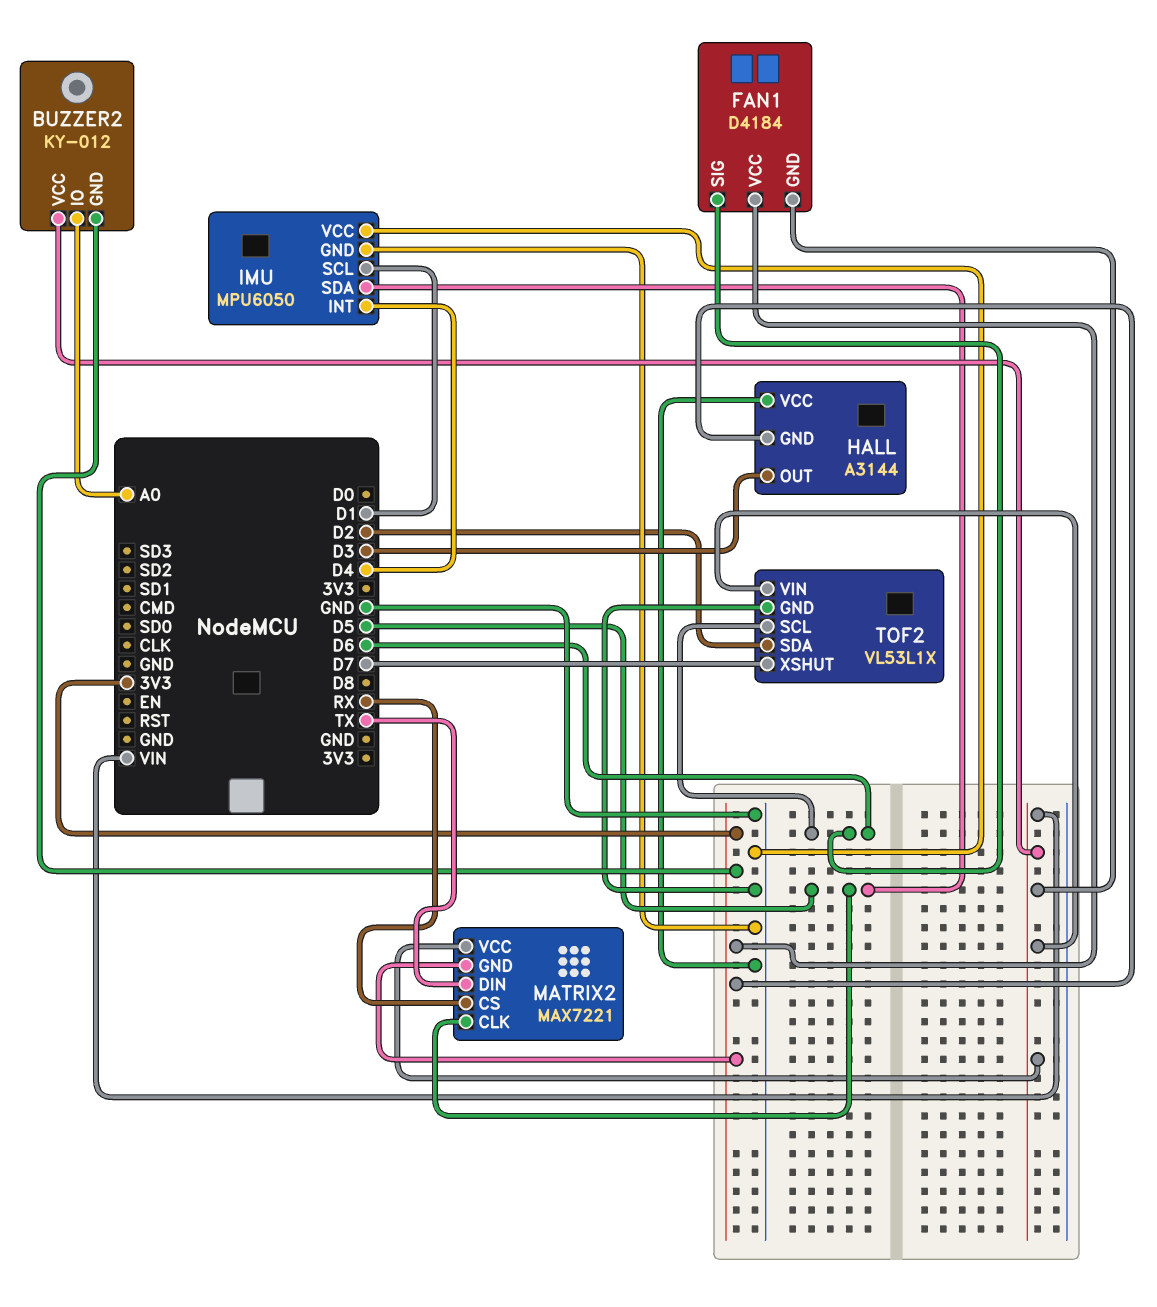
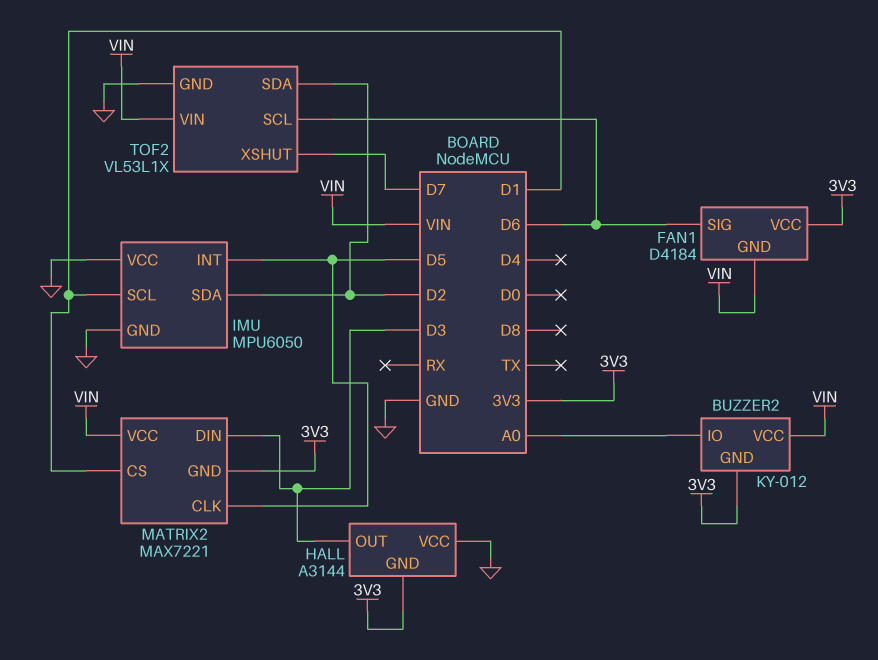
IMU pin INT: D4 -> D5
IMU pin SDA: D5 -> D2
MATRIX2 pin CS: RX -> D1
MATRIX2 pin DIN: TX -> D3

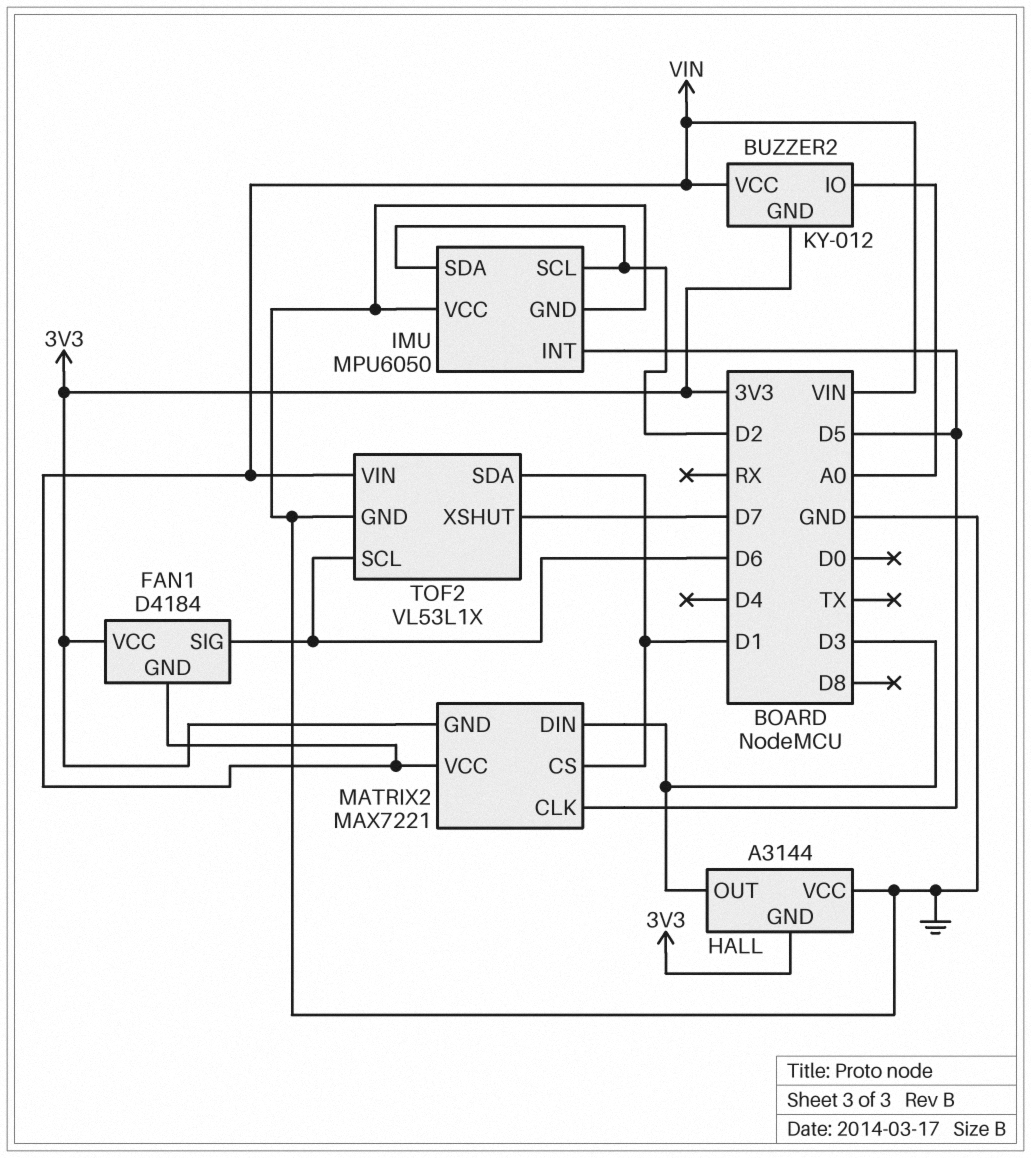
IMU pin SCL: D1 -> D2
TOF2 pin SDA: D2 -> D1

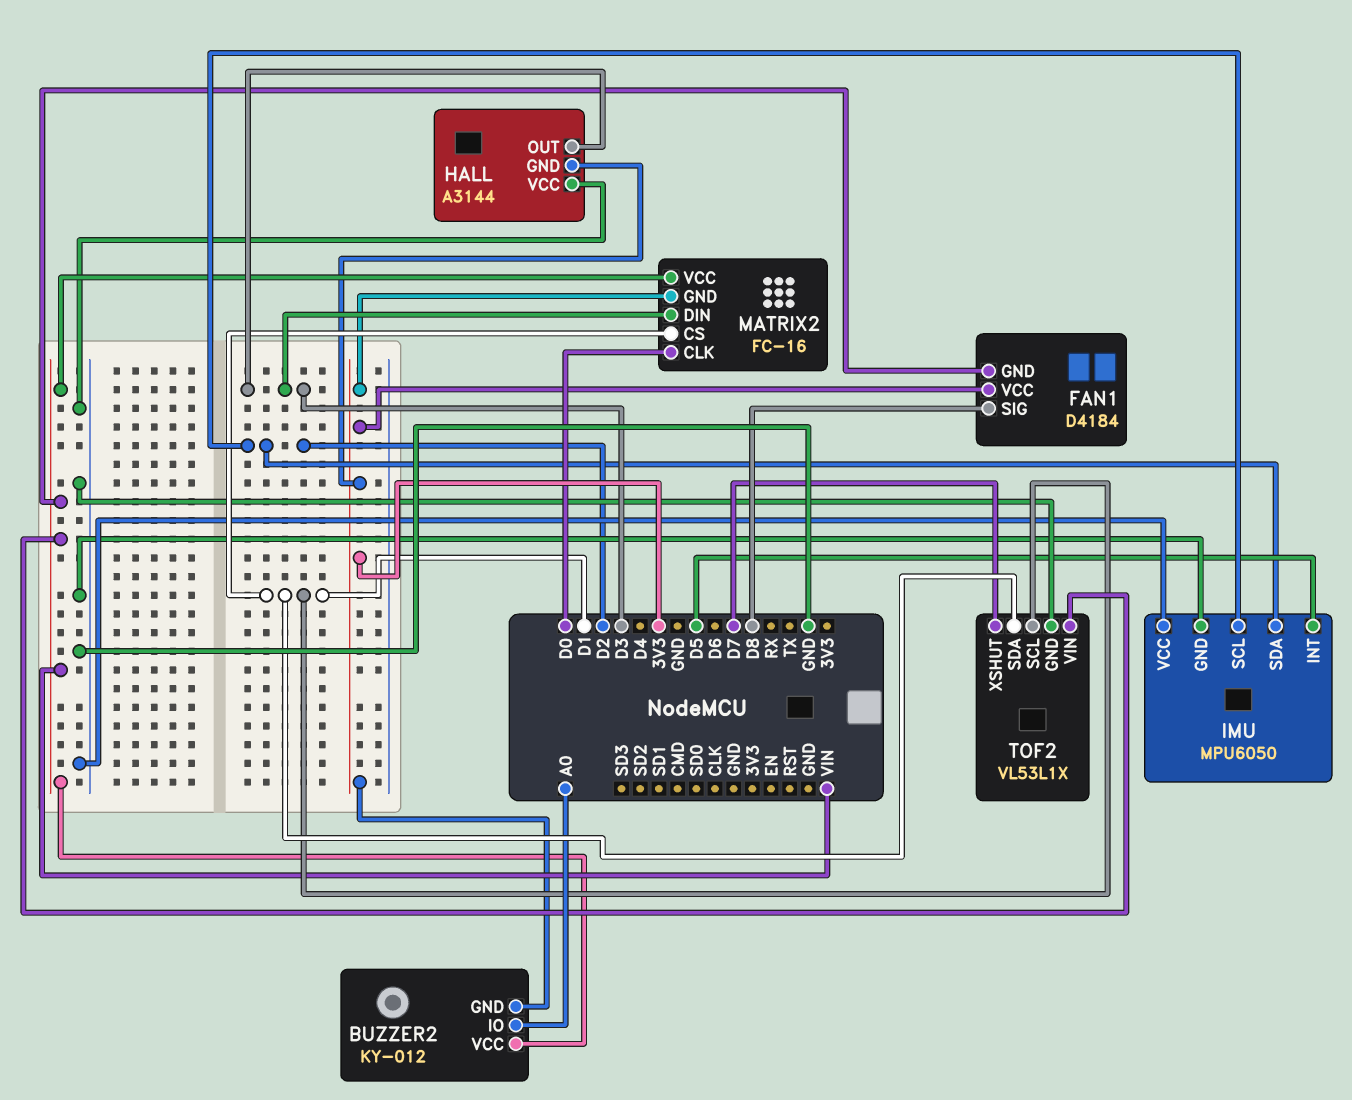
FAN1 pin SIG: D6 -> D8
MATRIX2: MAX7221 -> FC-16
MATRIX2 pin CLK: D5 -> D0
TOF2 pin SCL: D6 -> D1

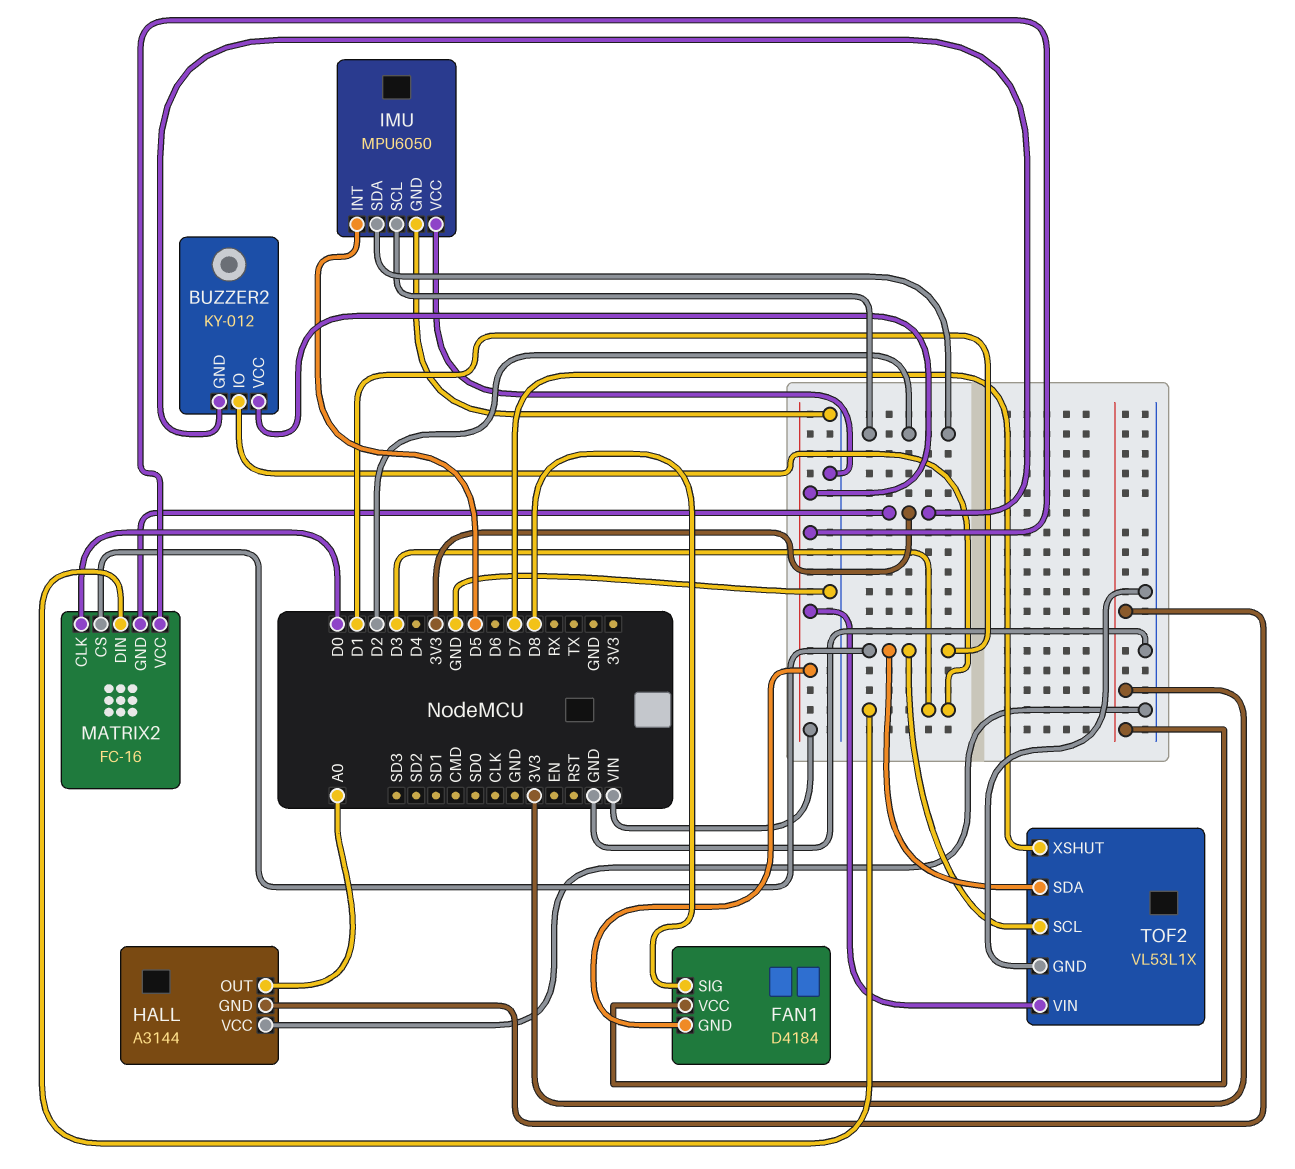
BUZZER2 pin IO: A0 -> D3
HALL pin OUT: D3 -> A0

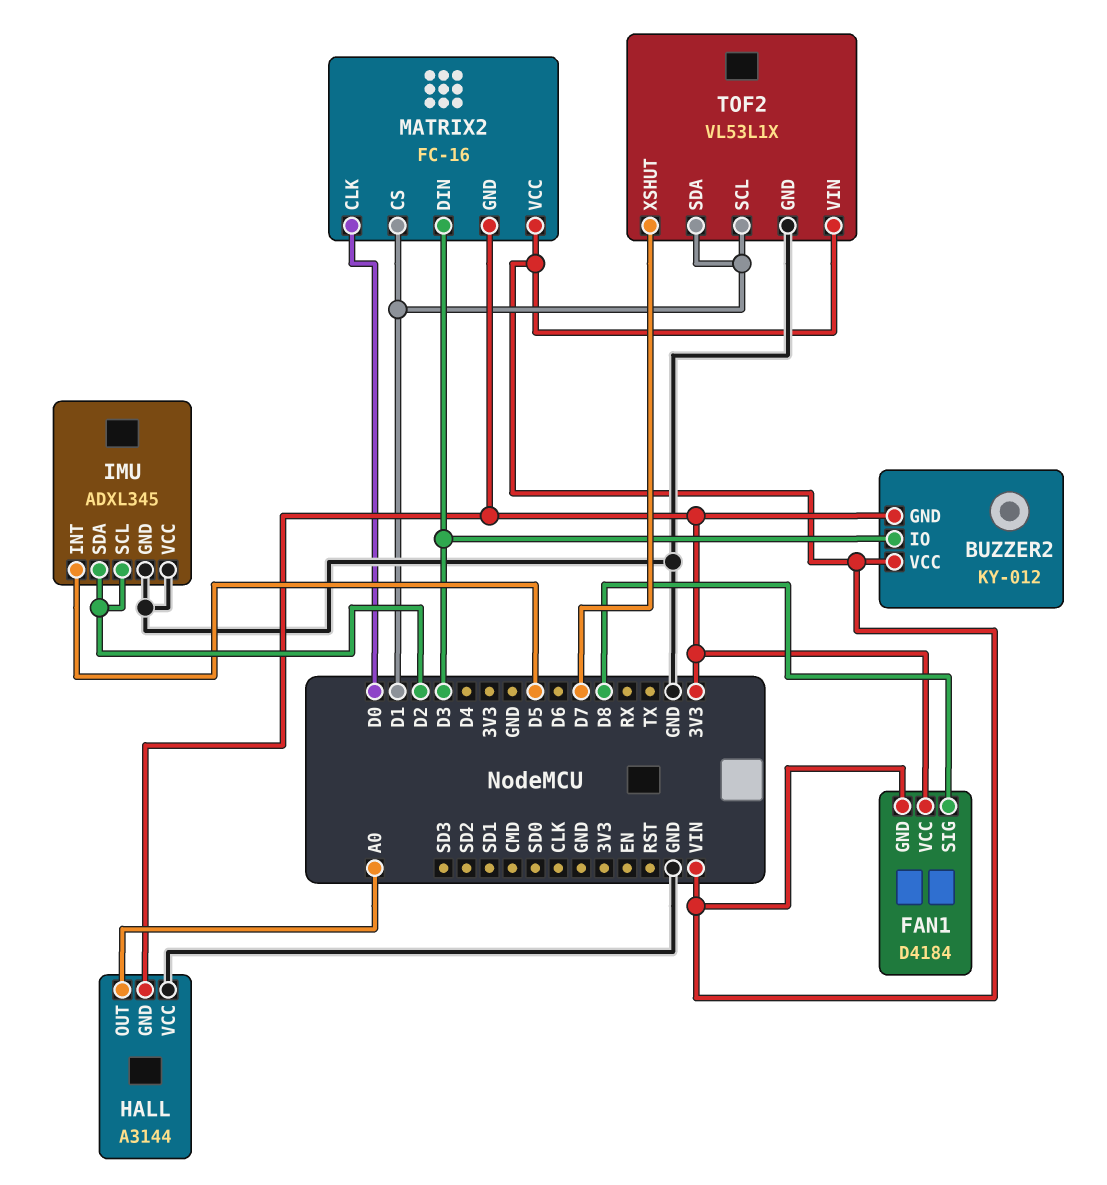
IMU: MPU6050 -> ADXL345

